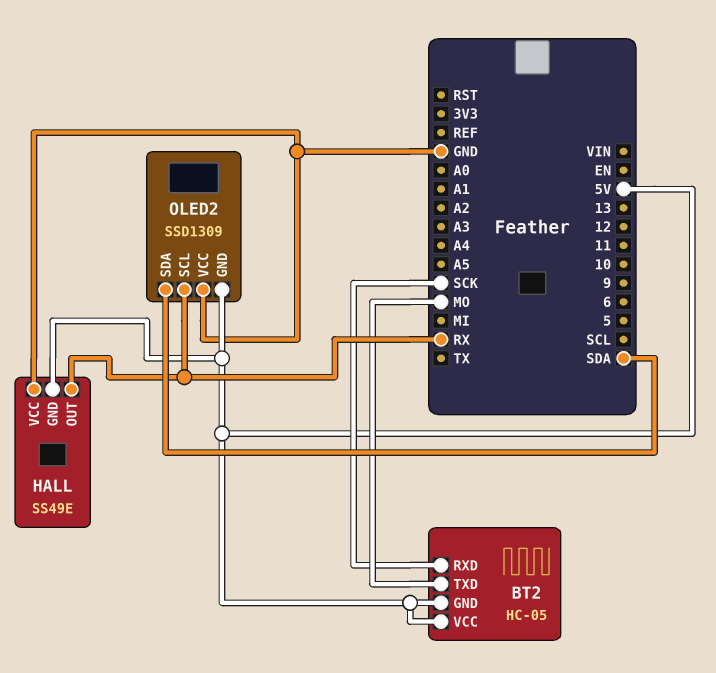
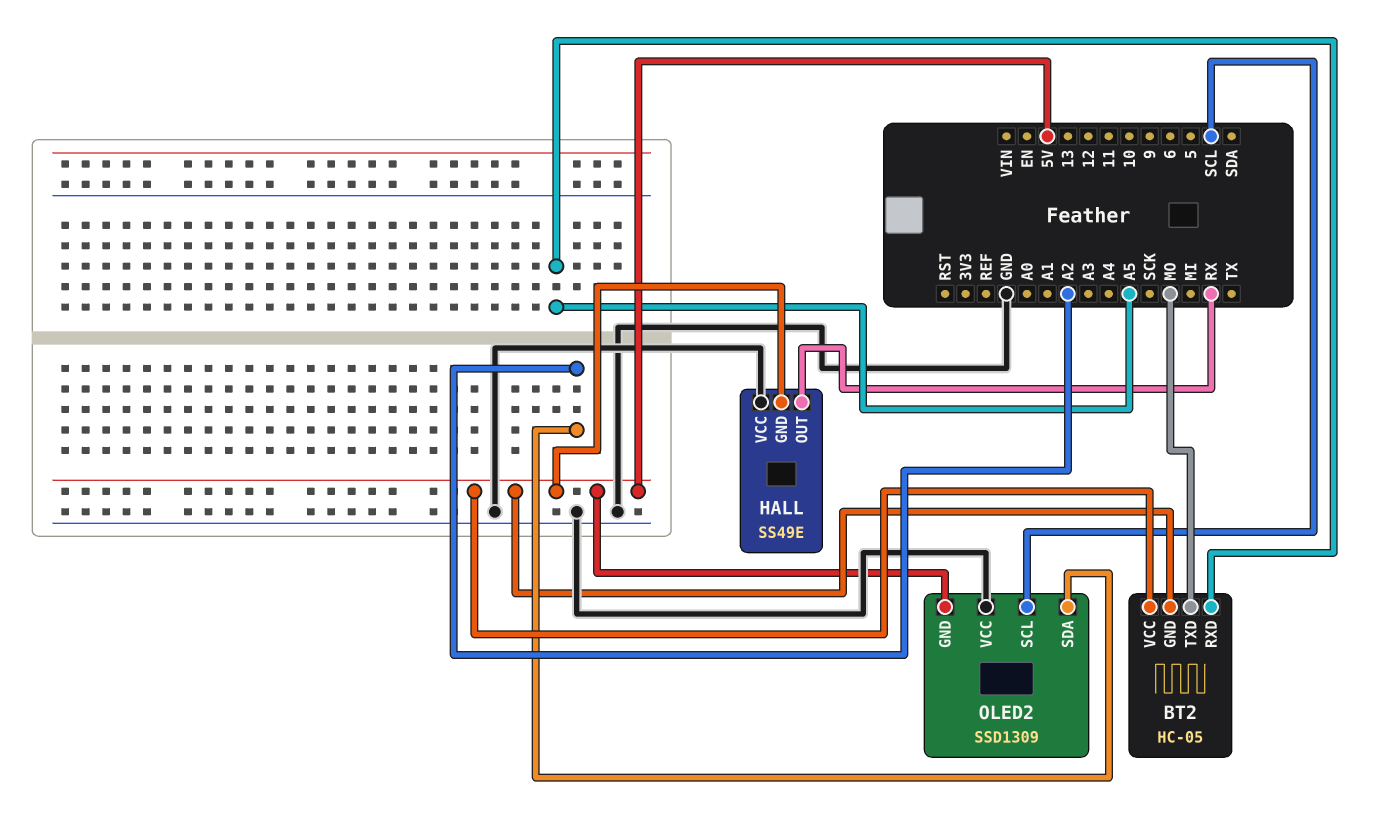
BT2 pin RXD: SCK -> A5
OLED2 pin SCL: RX -> SCL
OLED2 pin SDA: SDA -> A2

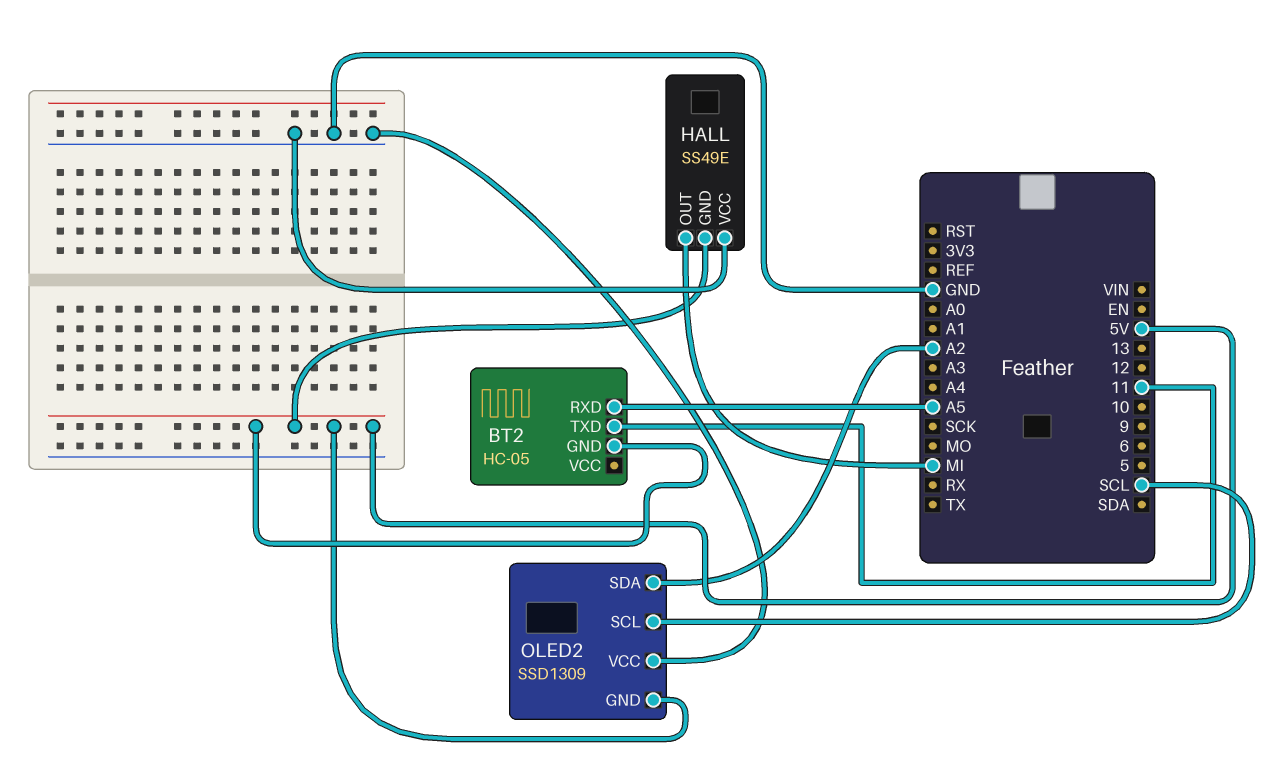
BT2 pin TXD: MO -> 11
BT2 pin VCC: 5V -> none
HALL pin OUT: RX -> MI

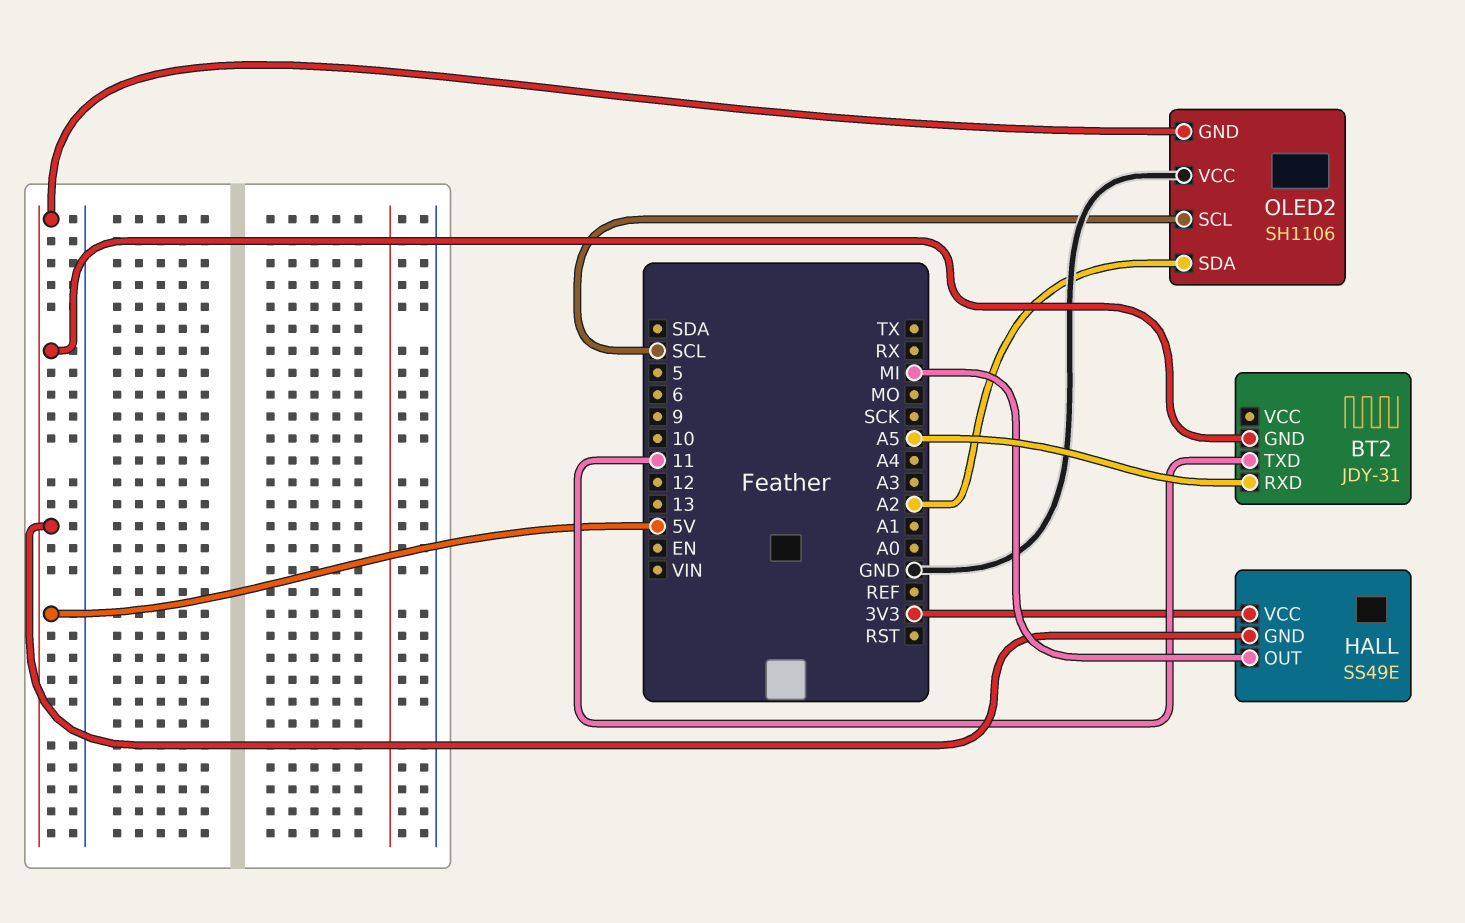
BT2: HC-05 -> JDY-31
HALL pin VCC: GND -> 3V3
OLED2: SSD1309 -> SH1106

